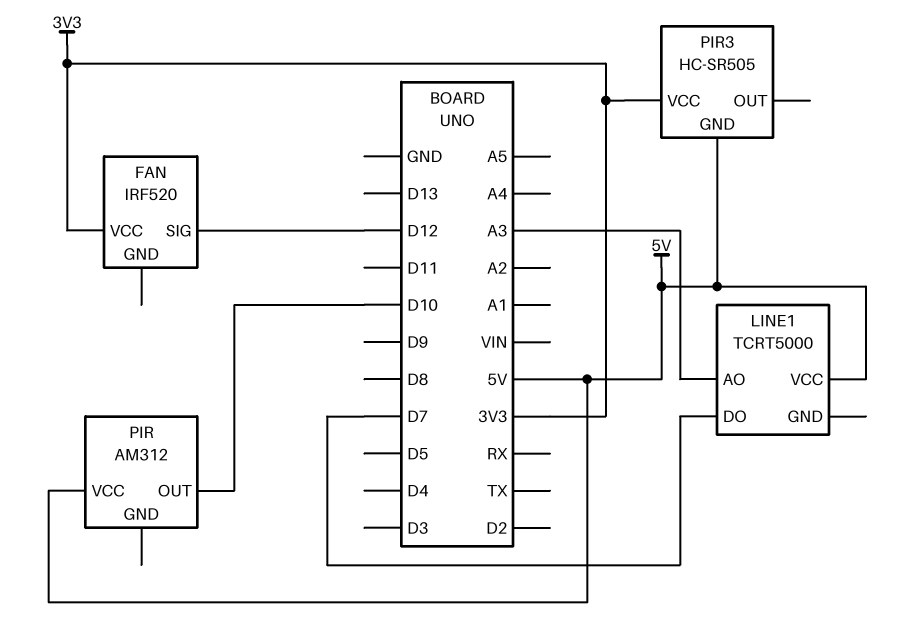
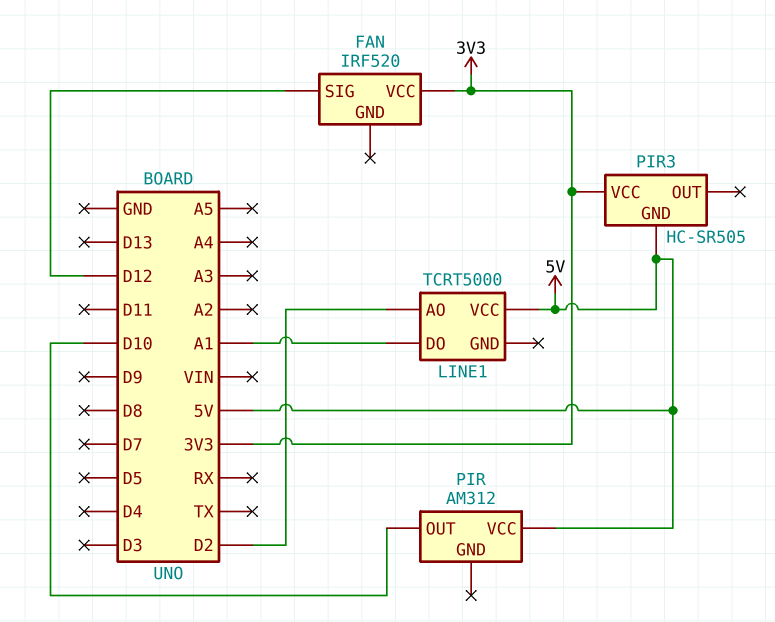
LINE1 pin AO: A3 -> D2
LINE1 pin DO: D7 -> A1

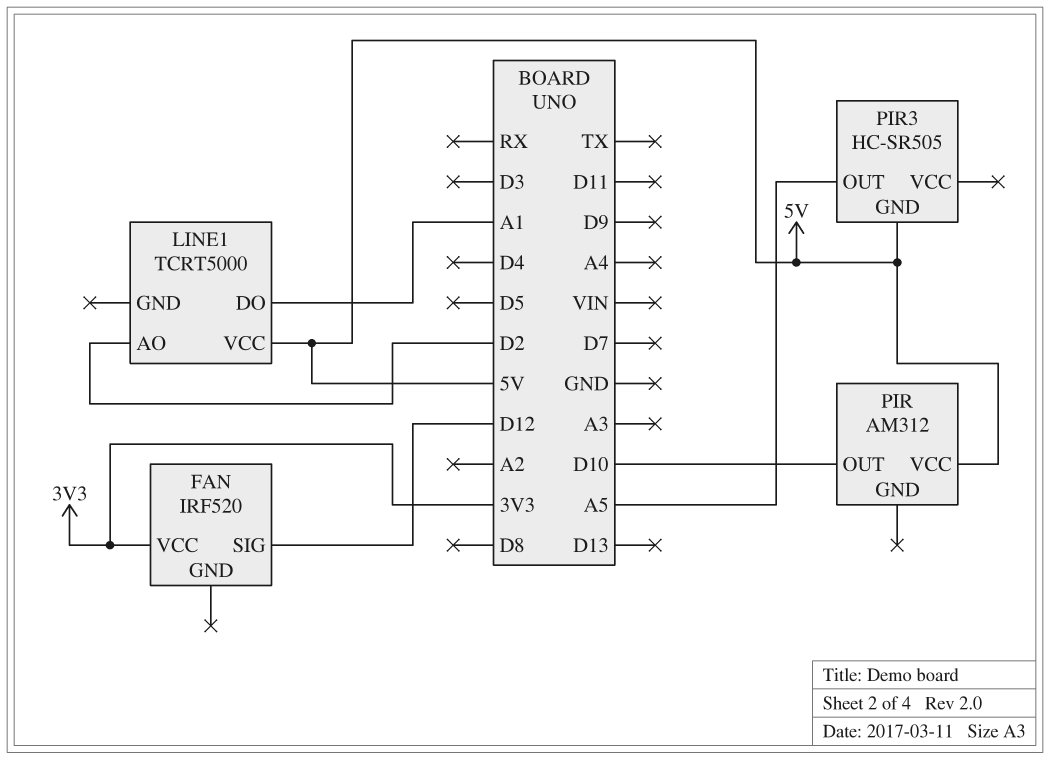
PIR3 pin OUT: none -> A5
PIR3 pin VCC: 3V3 -> none

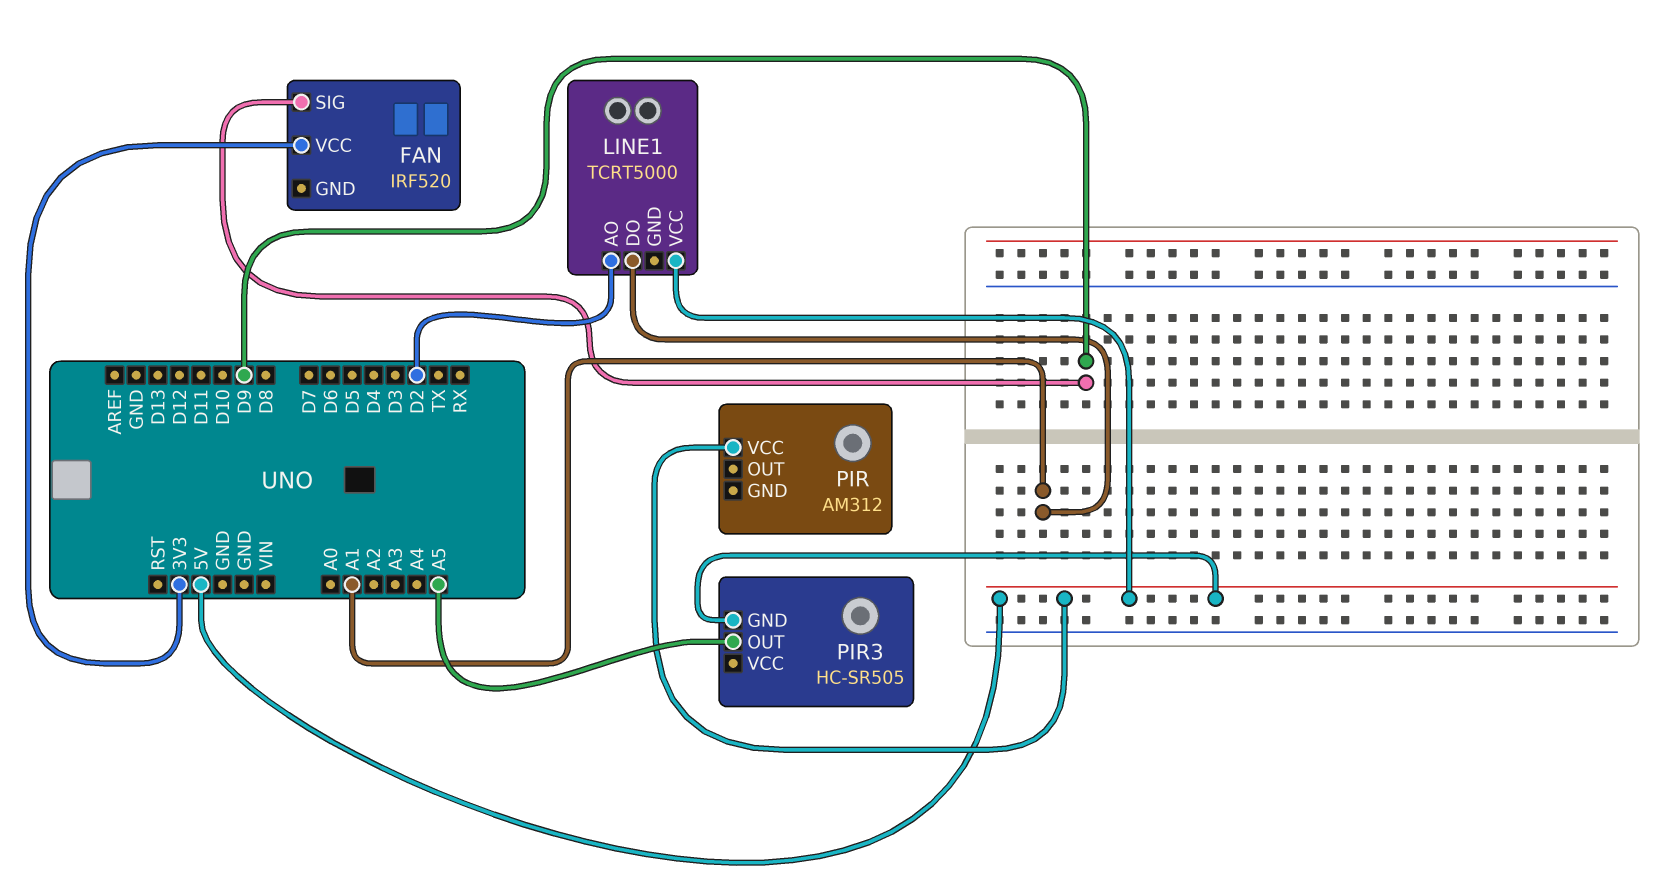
FAN pin SIG: D12 -> D9
PIR pin OUT: D10 -> none

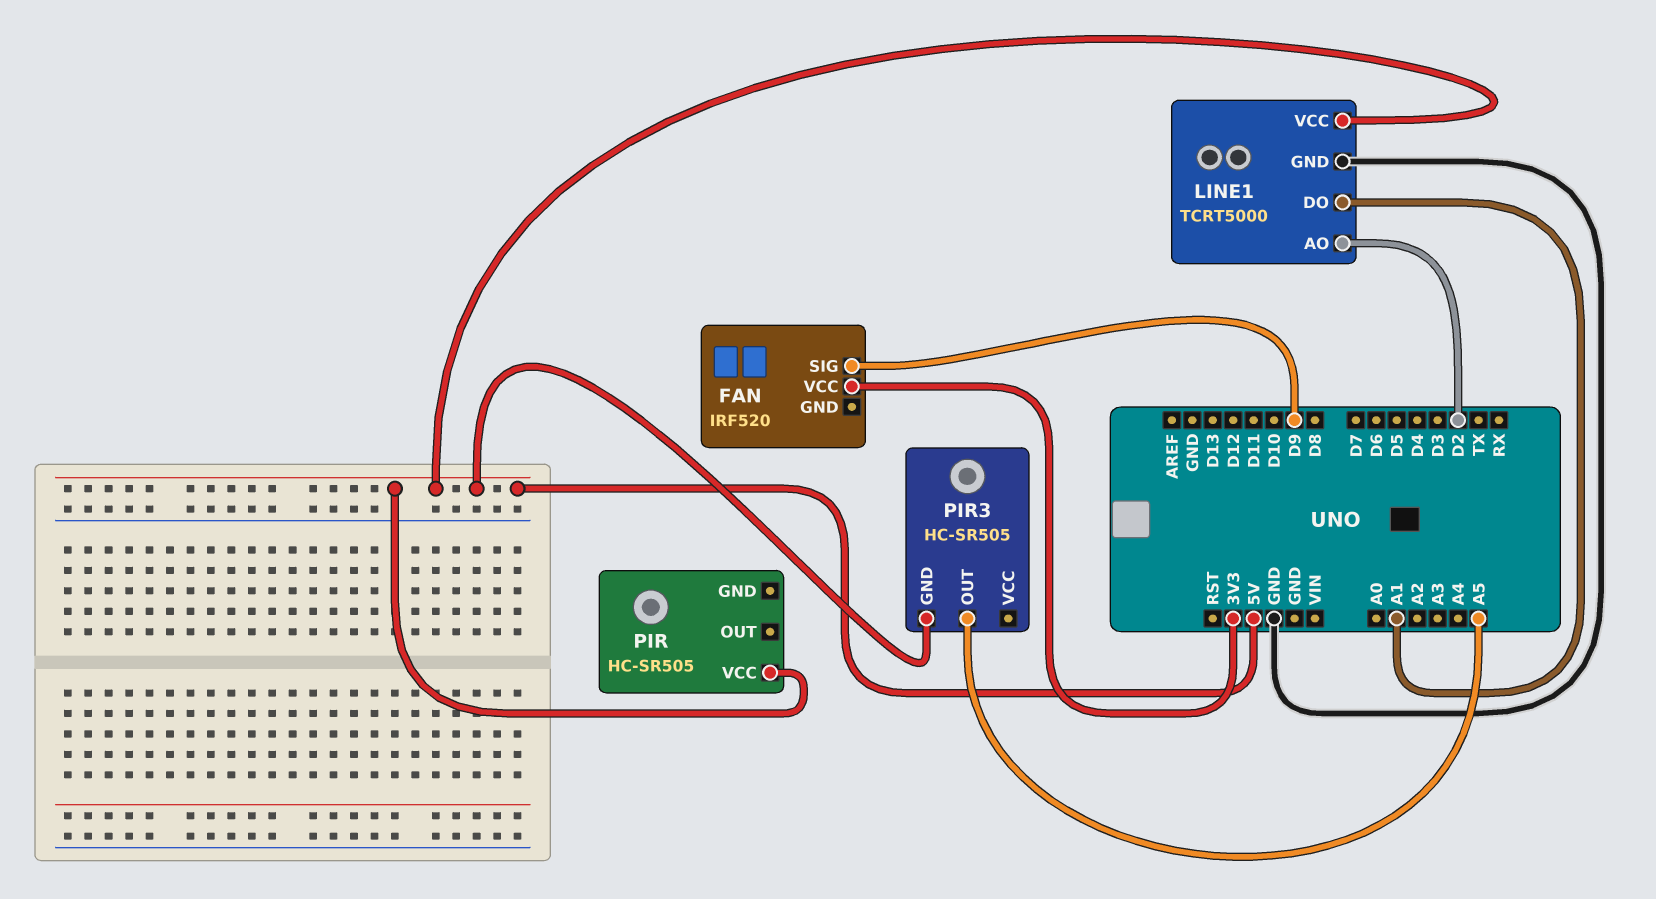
LINE1 pin GND: none -> GND
PIR: AM312 -> HC-SR505

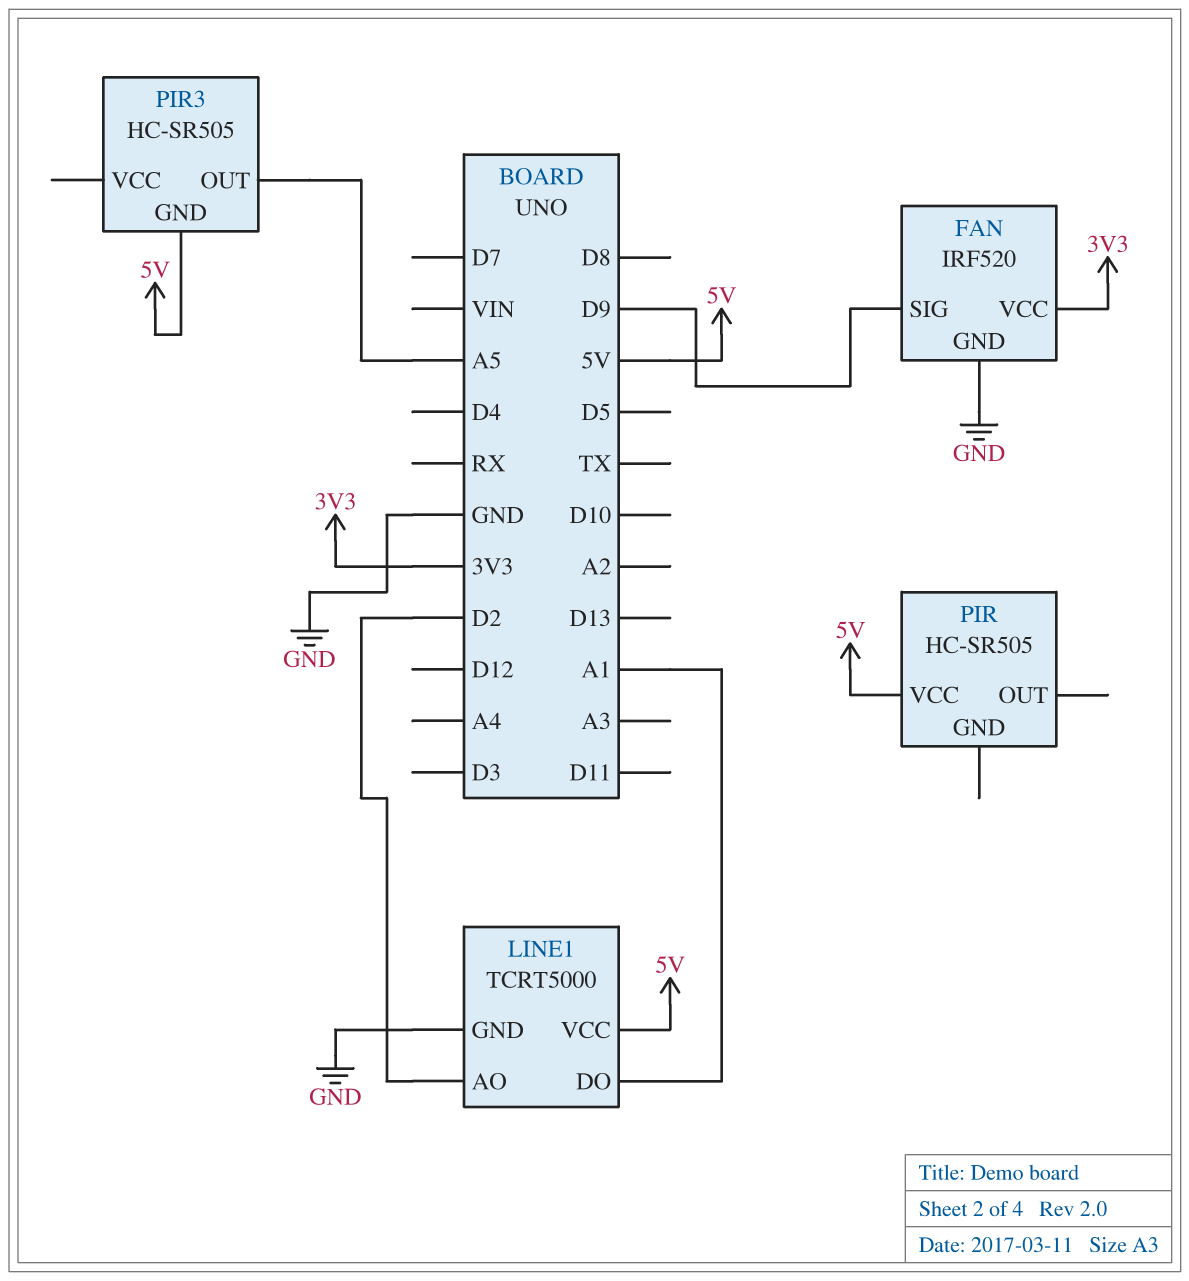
FAN pin GND: none -> GND

